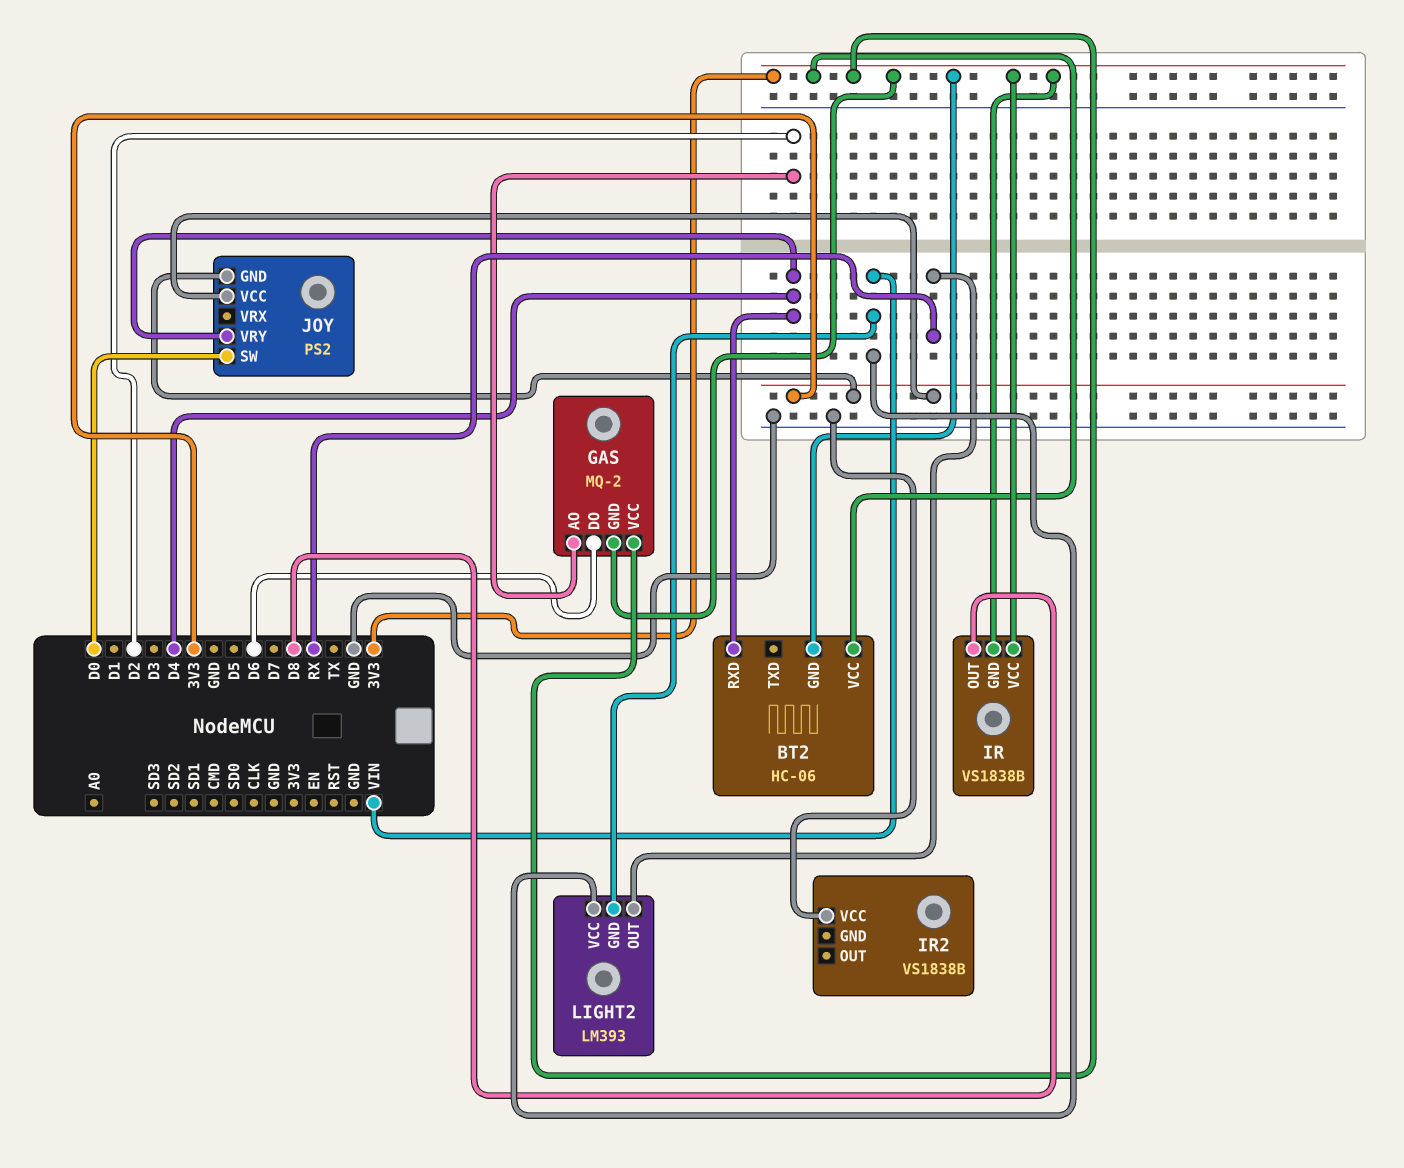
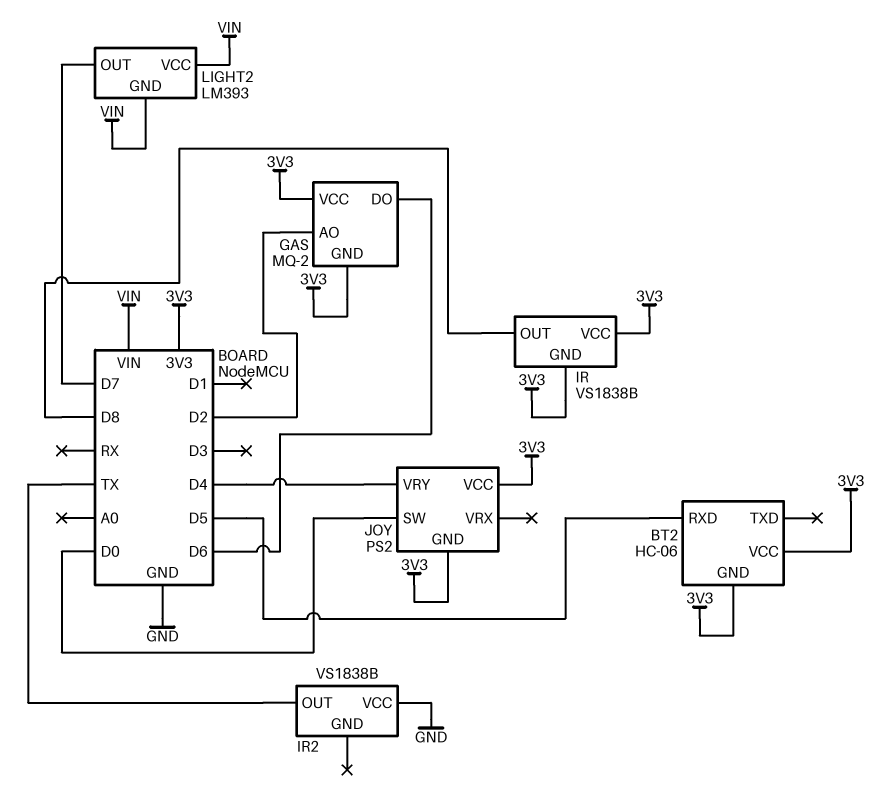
BT2 pin RXD: D4 -> D5
IR2 pin OUT: none -> TX
LIGHT2 pin OUT: RX -> D7

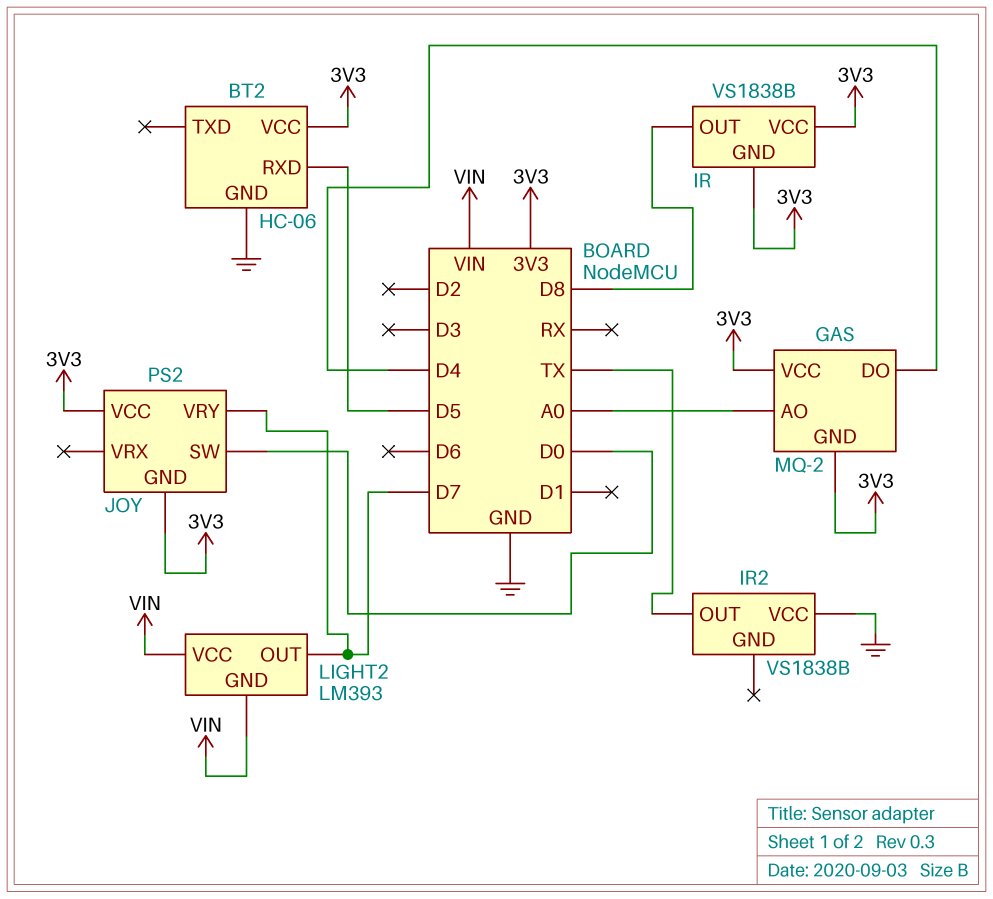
BT2 pin GND: 3V3 -> GND
GAS pin AO: D2 -> A0
GAS pin DO: D6 -> D4
JOY pin VRY: D4 -> D7

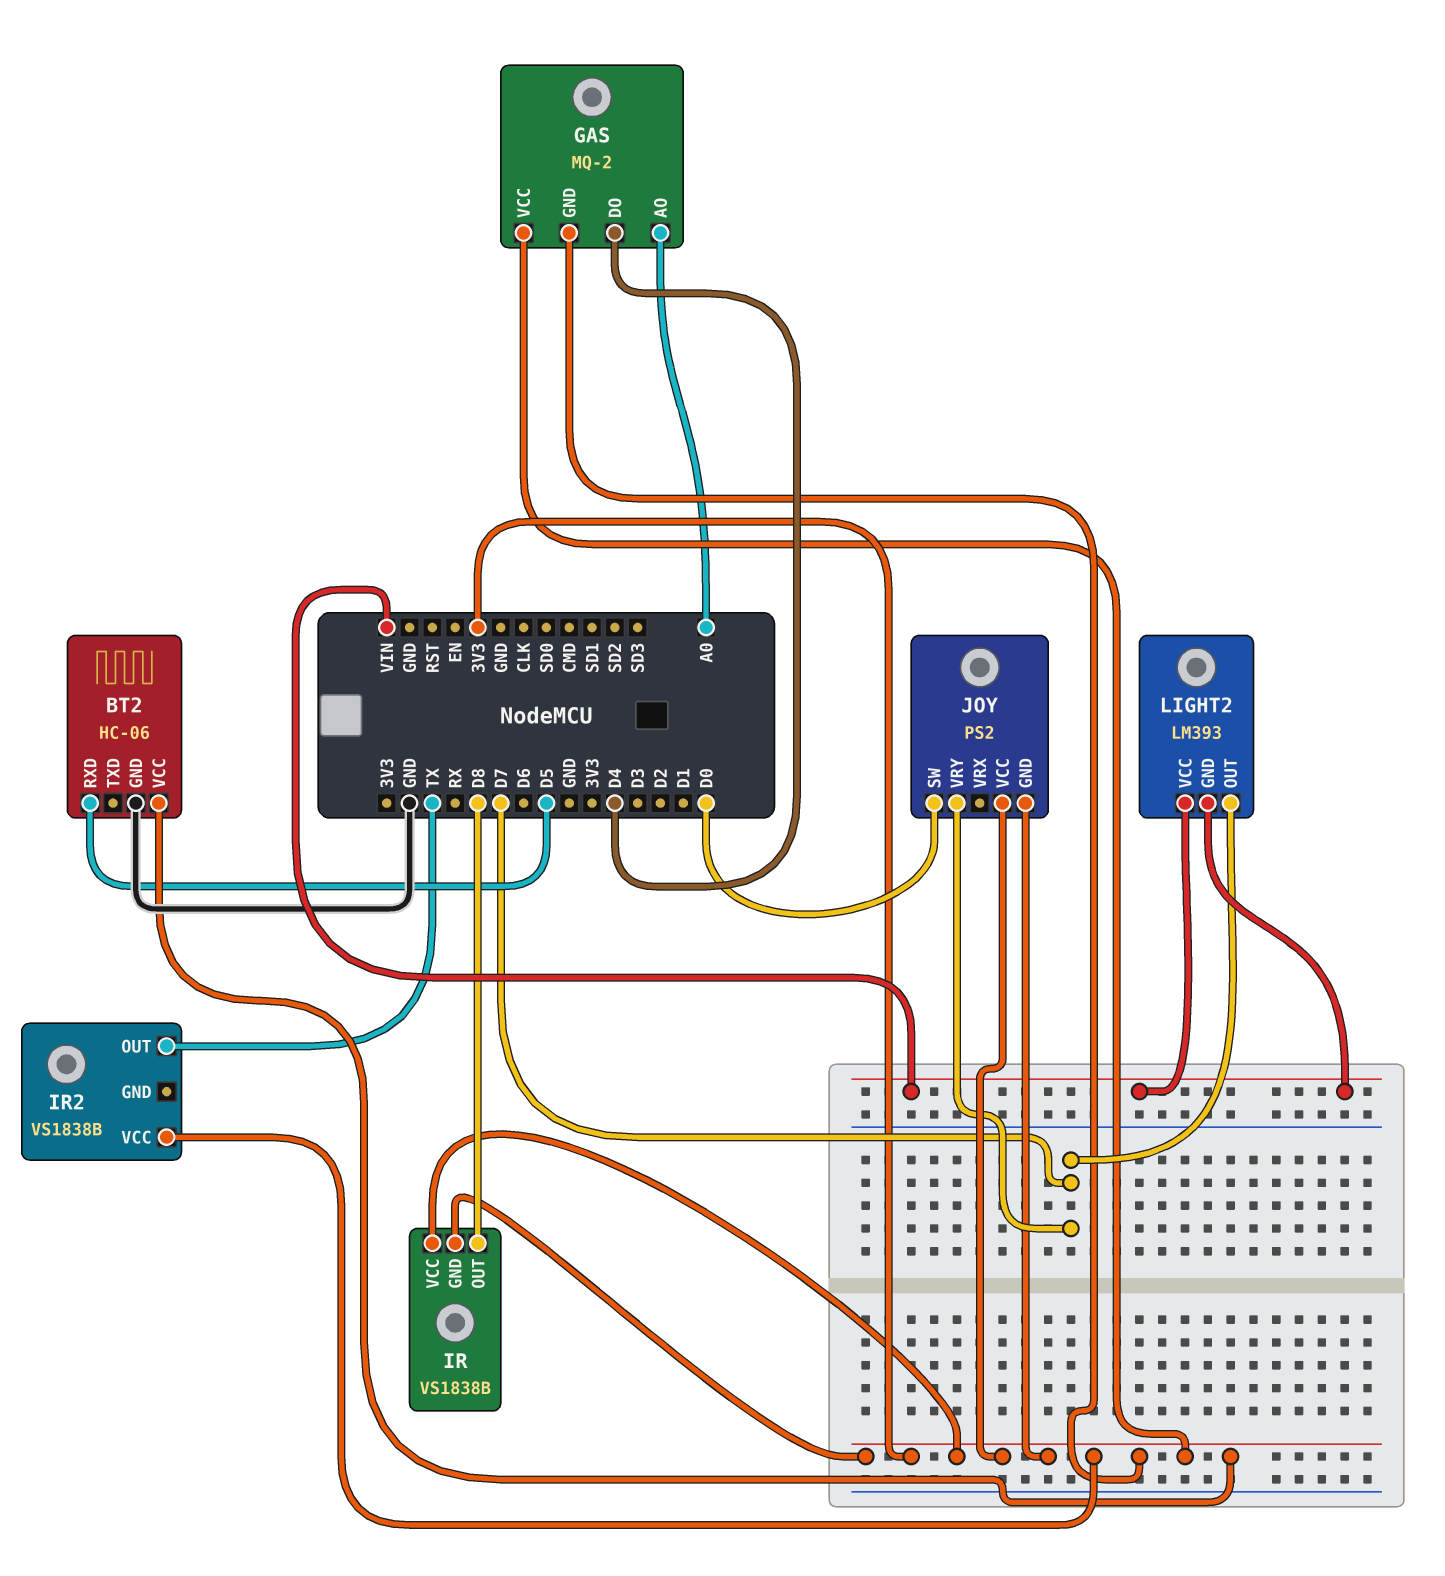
IR2 pin VCC: GND -> 3V3

